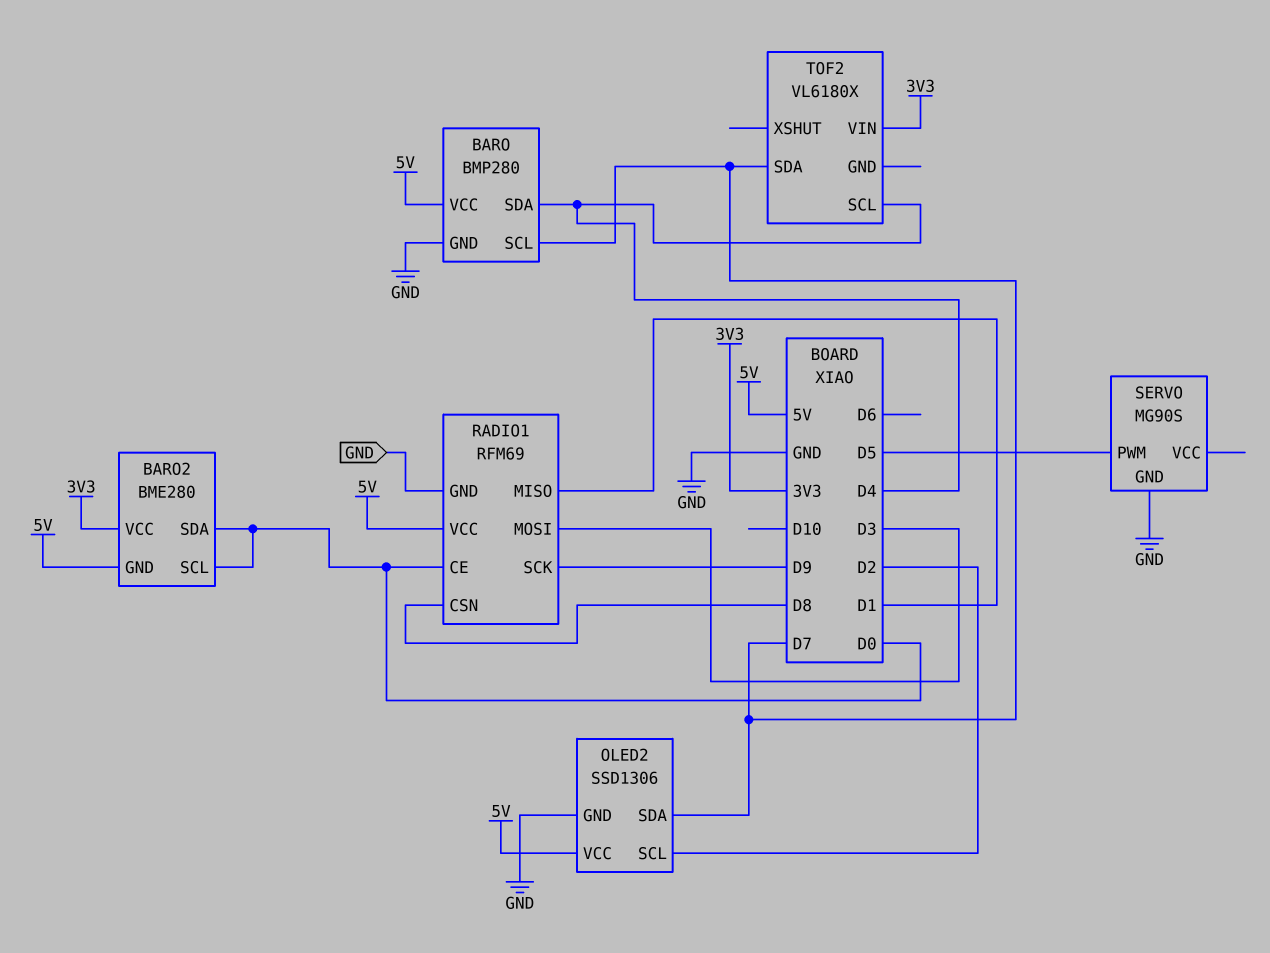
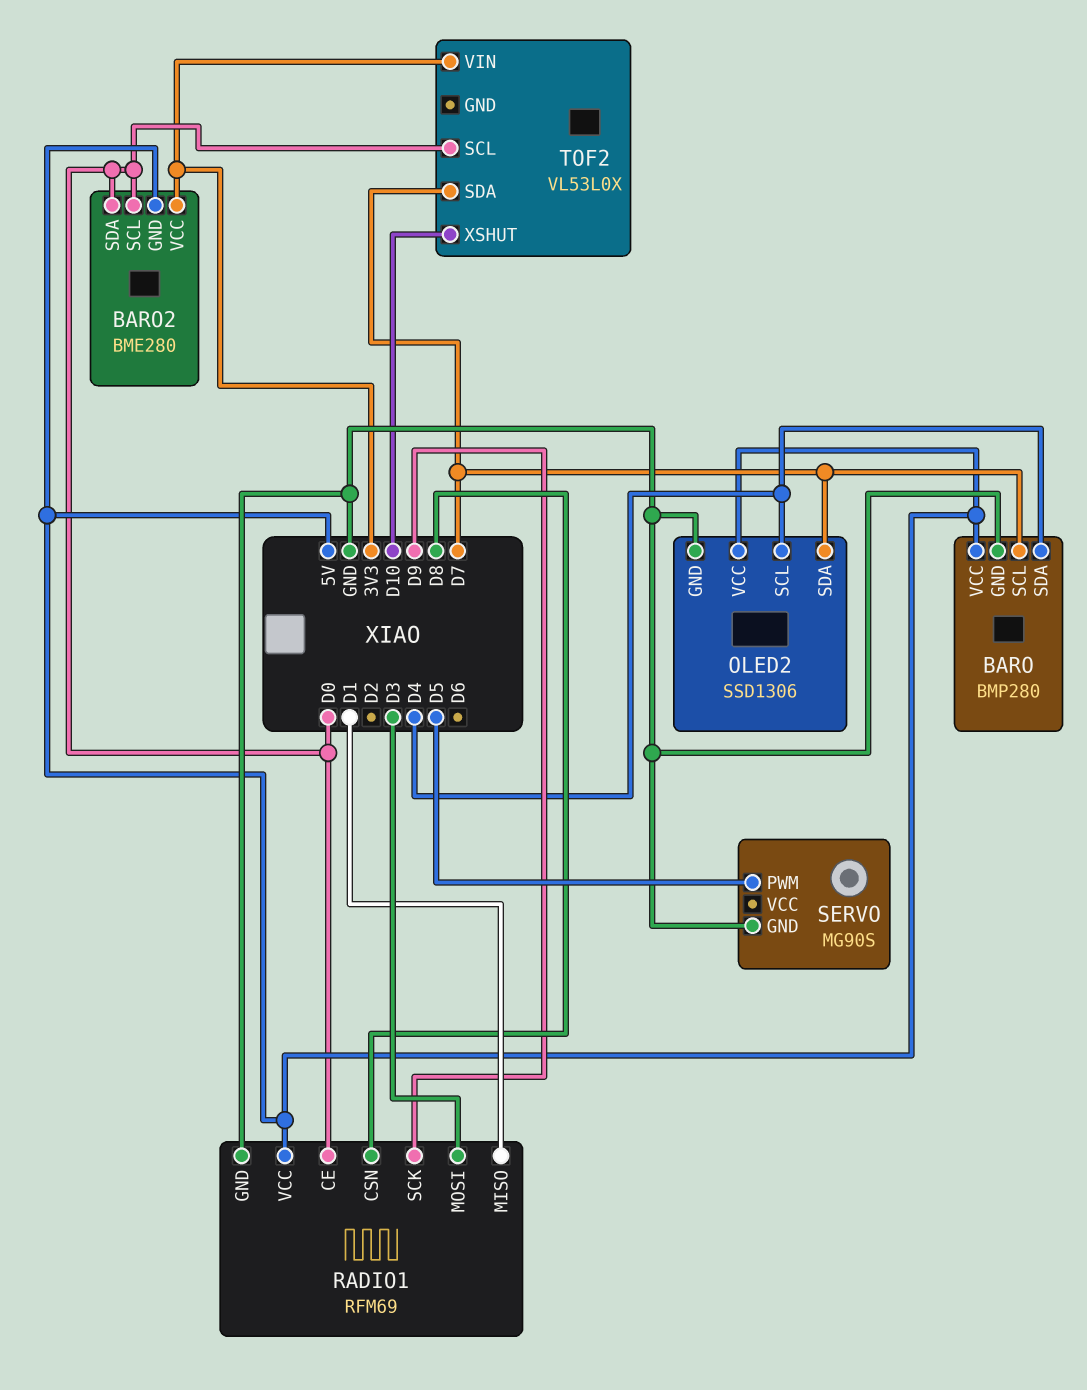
OLED2 pin SCL: D2 -> D4
TOF2: VL6180X -> VL53L0X
TOF2 pin SCL: D4 -> D0
TOF2 pin XSHUT: none -> D10

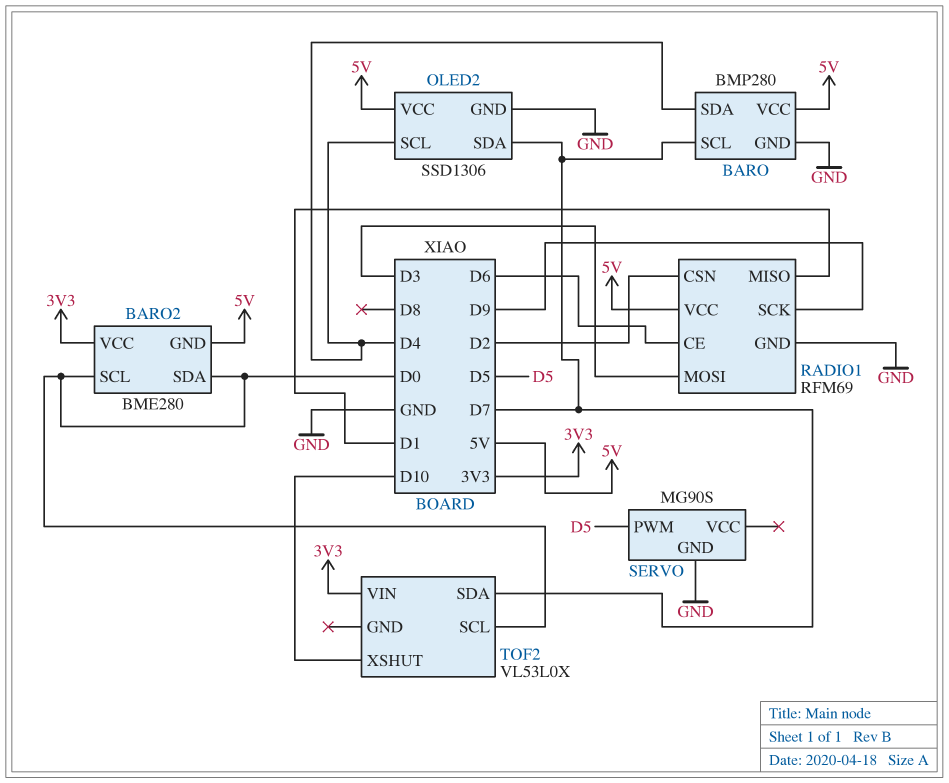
RADIO1 pin CE: D0 -> D6
RADIO1 pin CSN: D8 -> D2

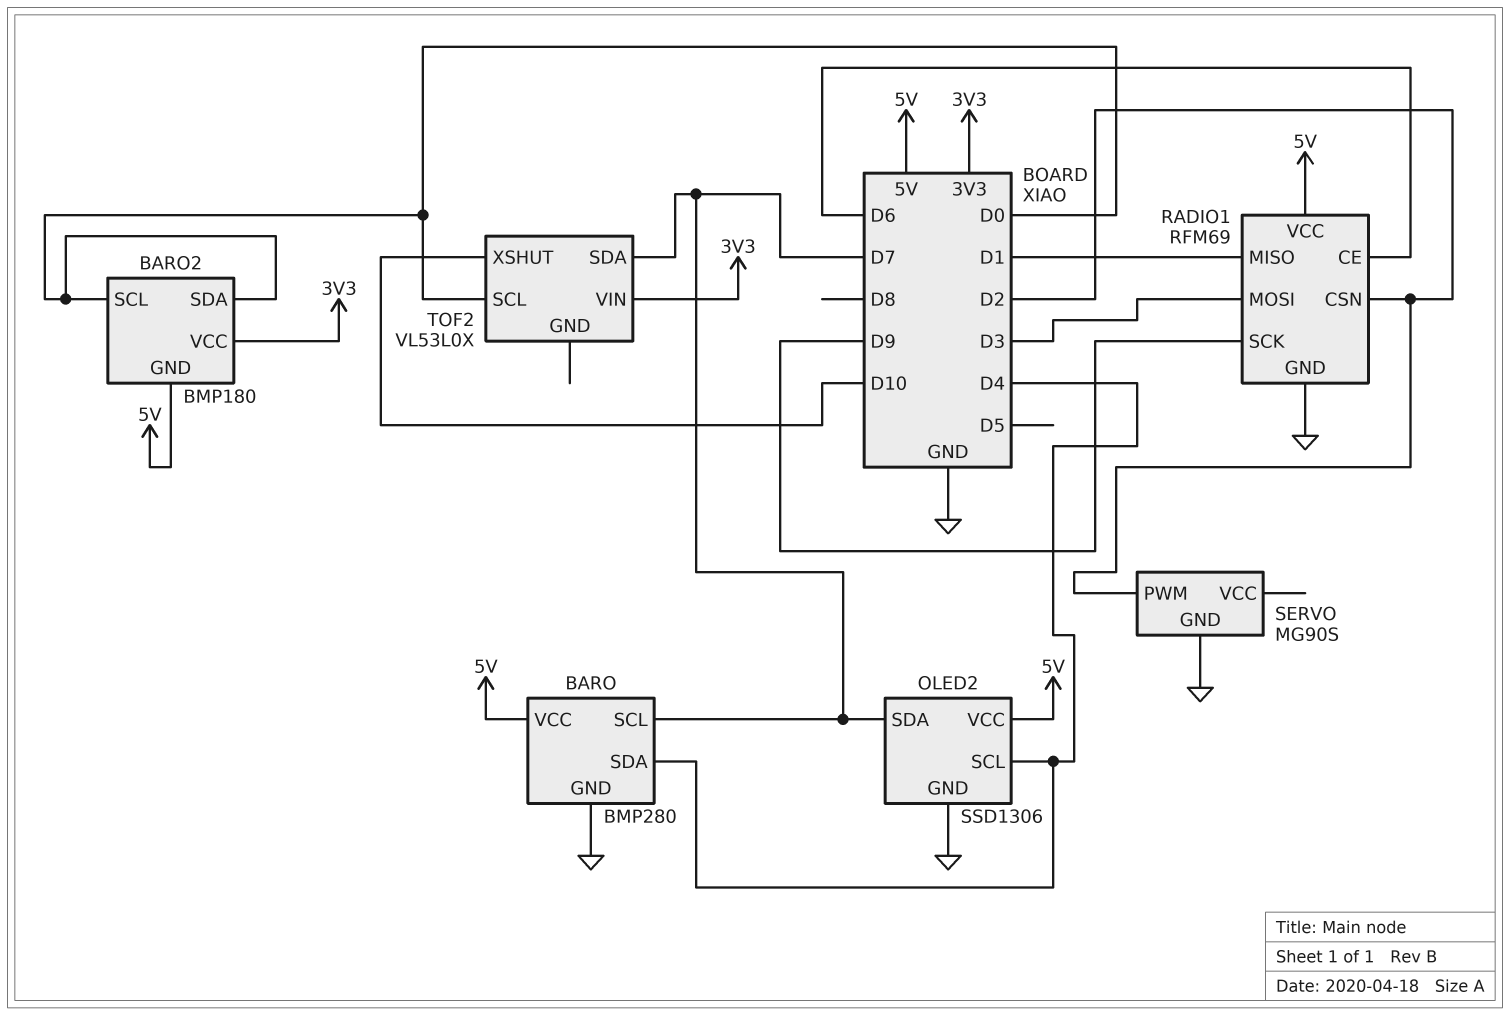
BARO2: BME280 -> BMP180
SERVO pin PWM: D5 -> D2

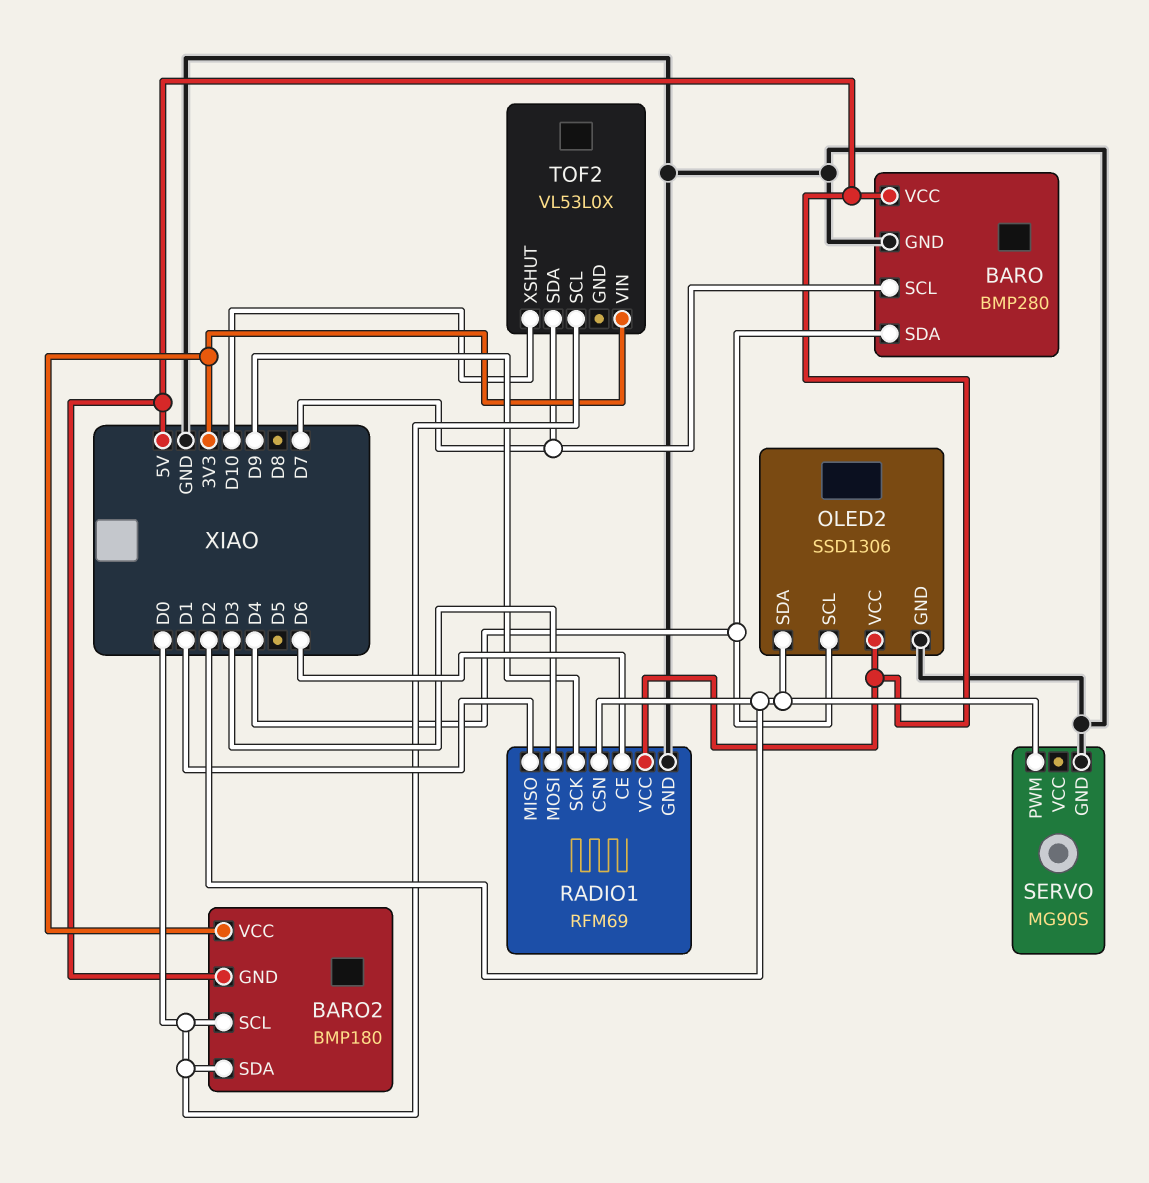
OLED2 pin SDA: D7 -> D2

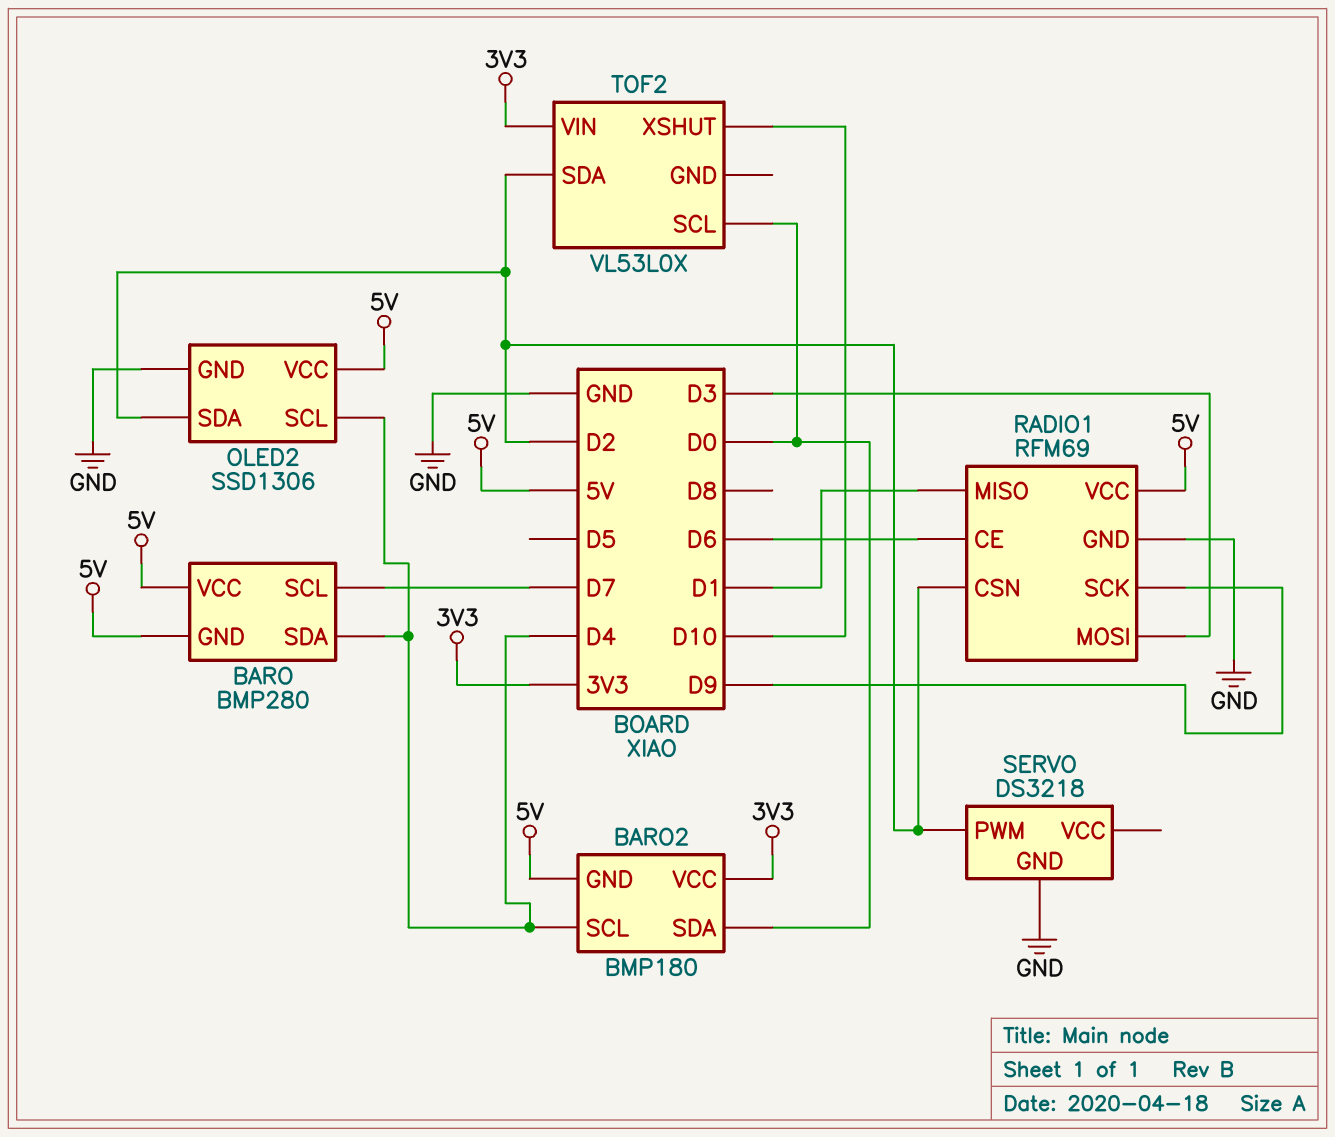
BARO pin GND: GND -> 5V
BARO2 pin SCL: D0 -> D4
SERVO: MG90S -> DS3218
TOF2 pin SDA: D7 -> D2

